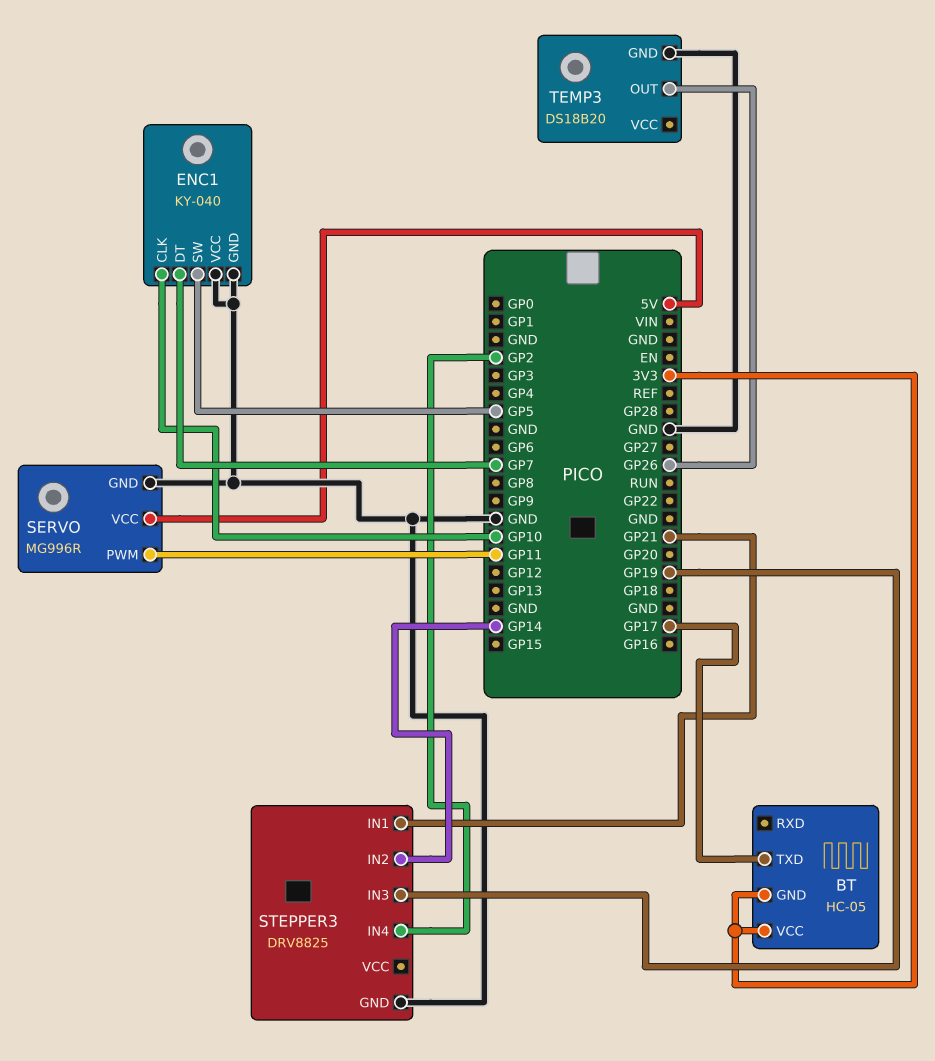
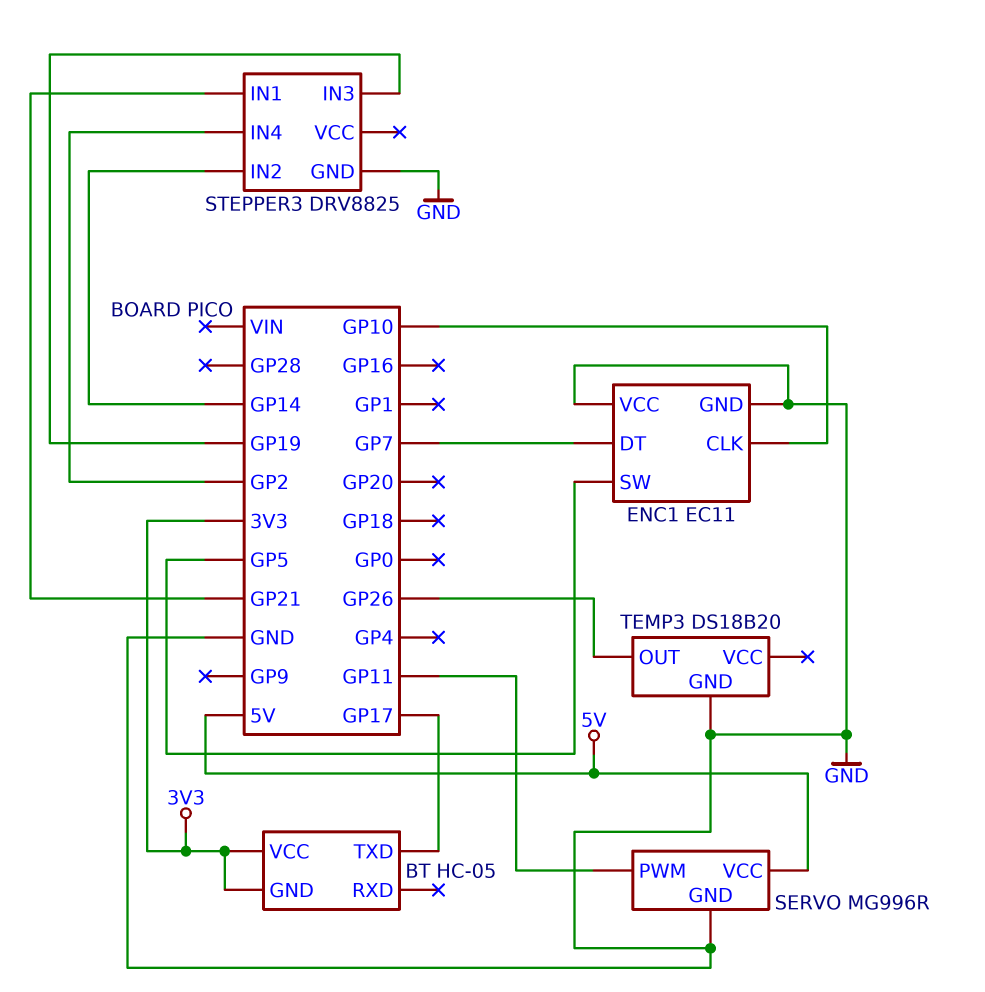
ENC1: KY-040 -> EC11

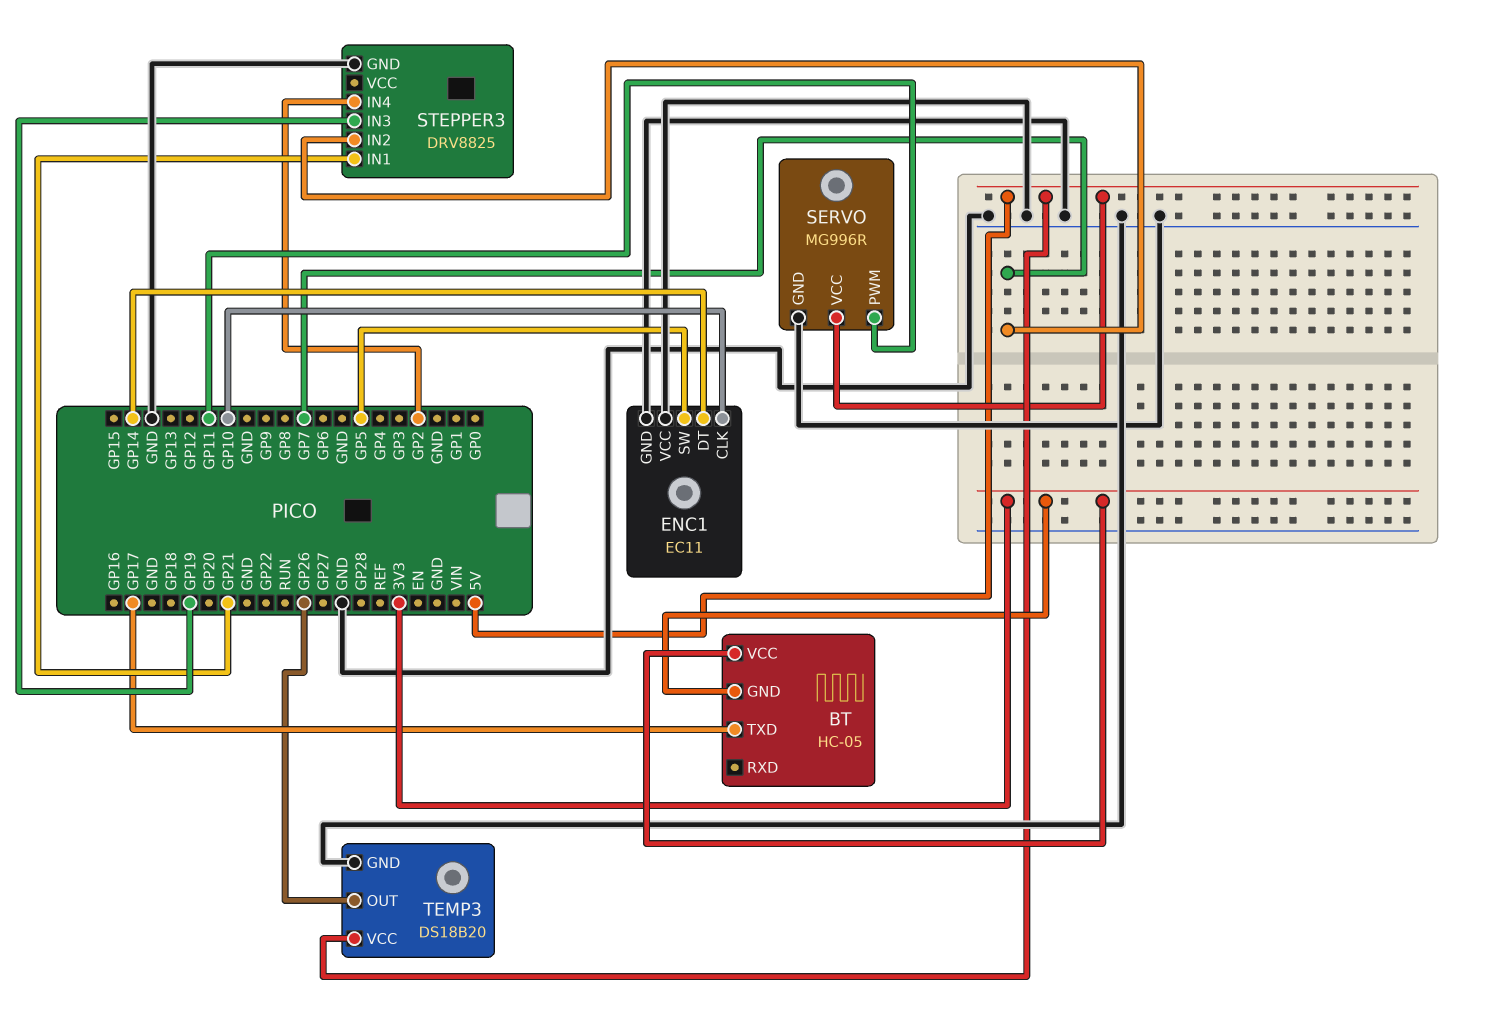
ENC1 pin DT: GP7 -> GP14
STEPPER3 pin IN2: GP14 -> GP7
TEMP3 pin VCC: none -> 5V

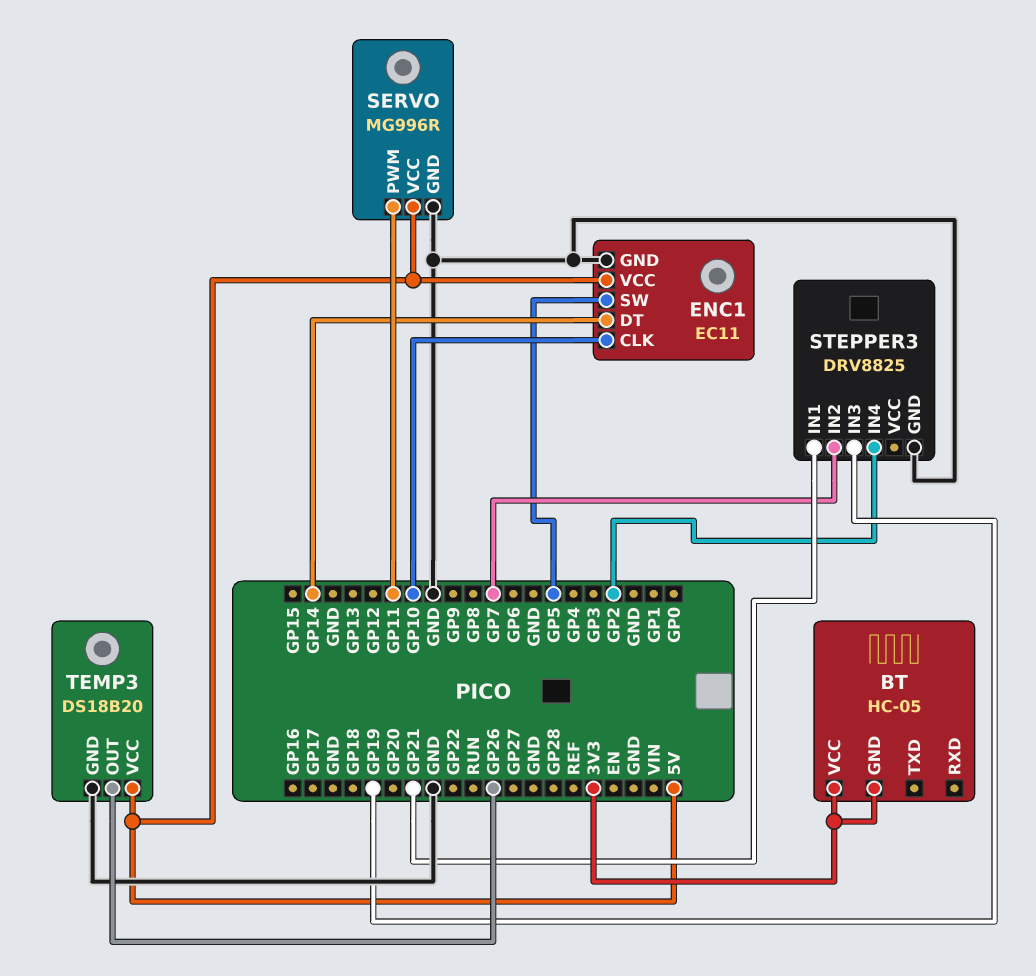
BT pin TXD: GP17 -> none
ENC1 pin VCC: GND -> 5V

